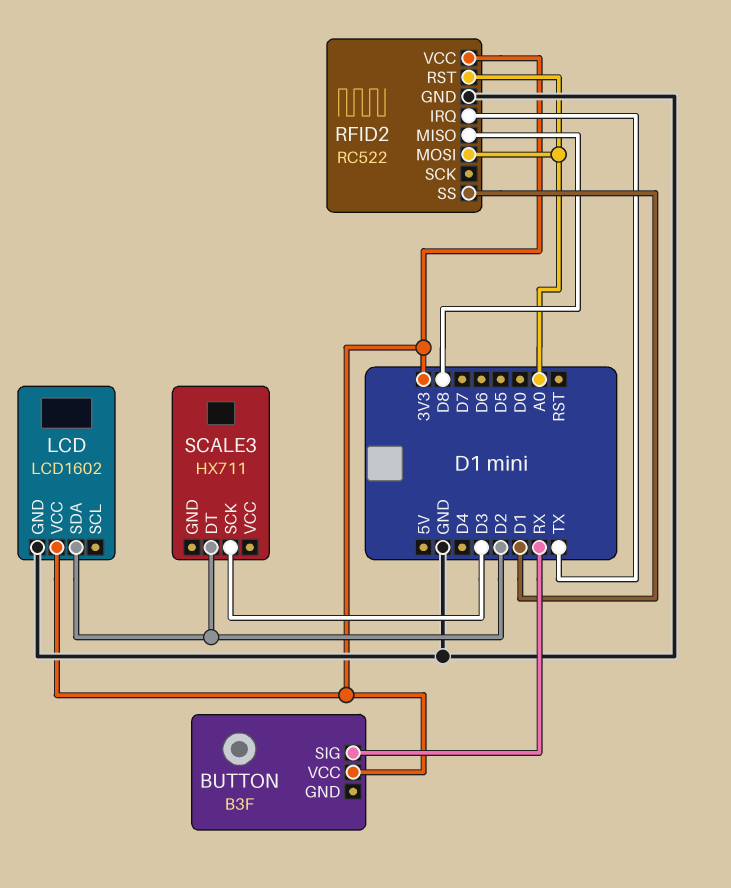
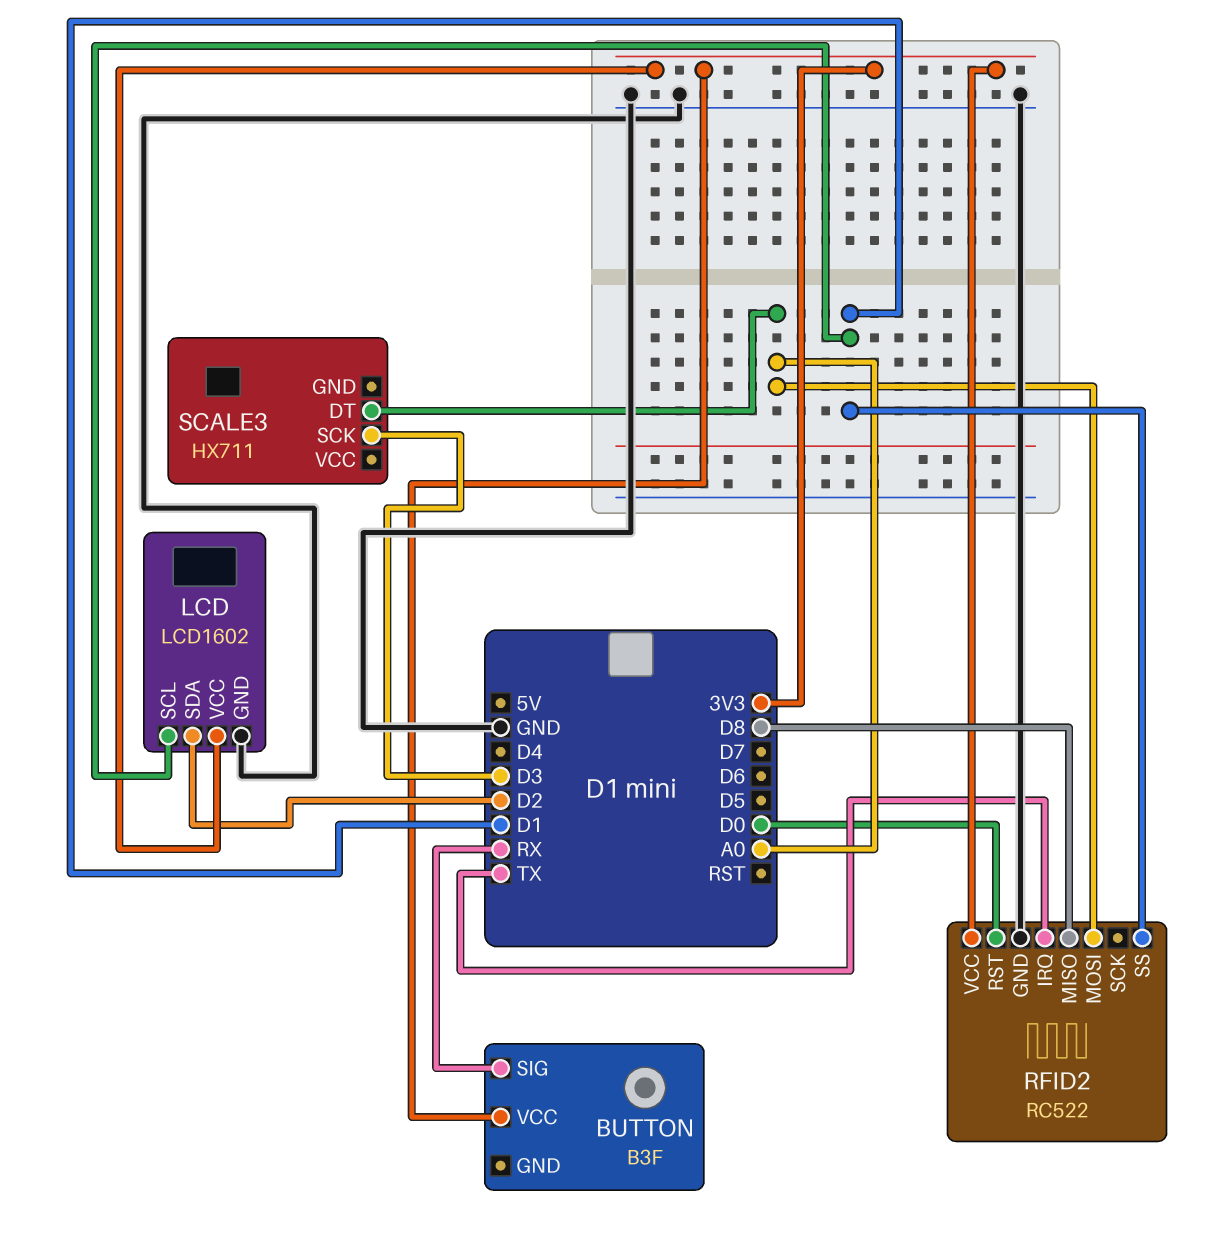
LCD pin SCL: none -> D1
RFID2 pin RST: A0 -> D0
SCALE3 pin DT: D2 -> A0

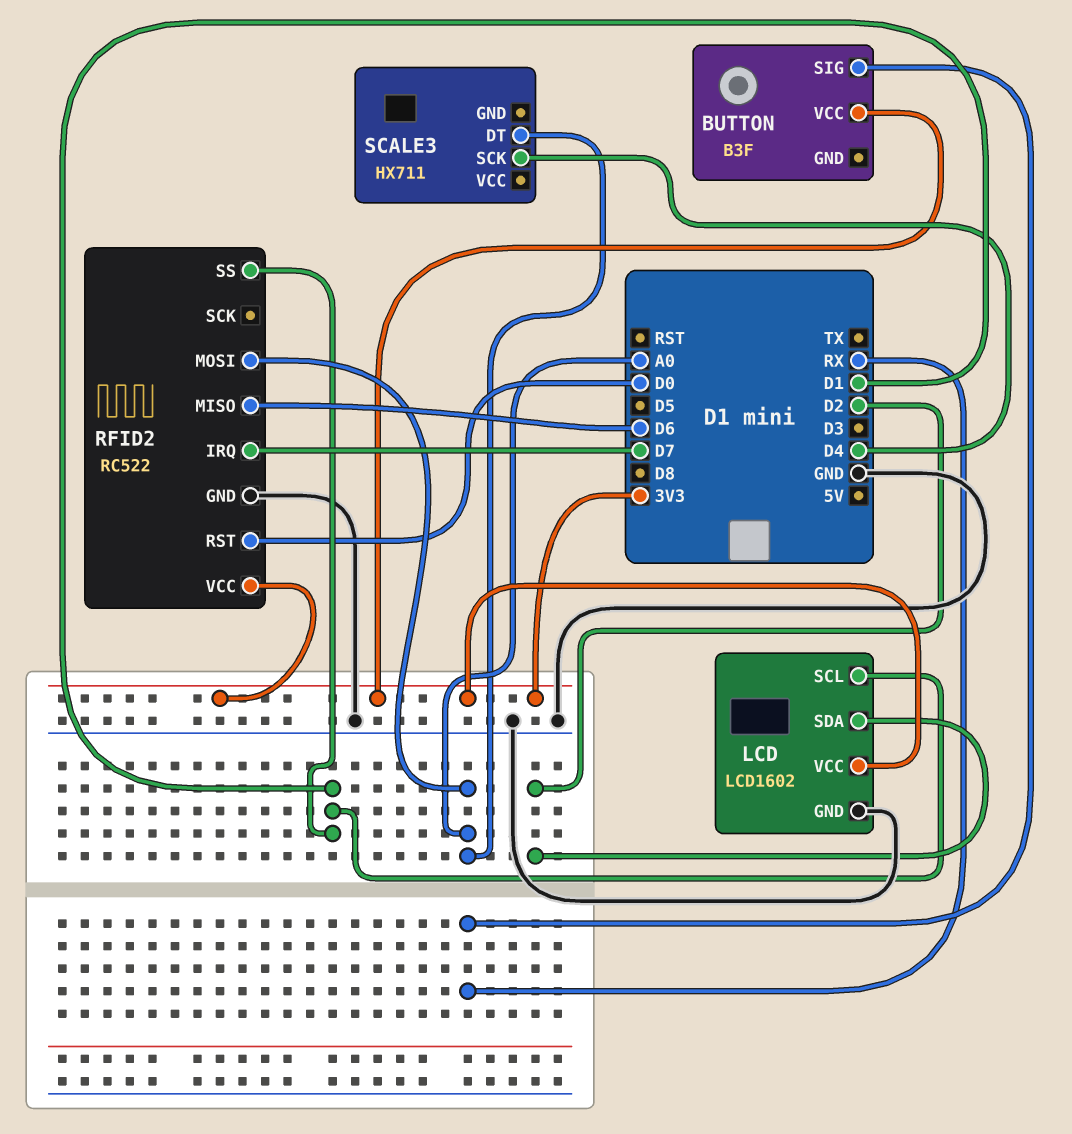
RFID2 pin IRQ: TX -> D7
RFID2 pin MISO: D8 -> D6
SCALE3 pin SCK: D3 -> D4

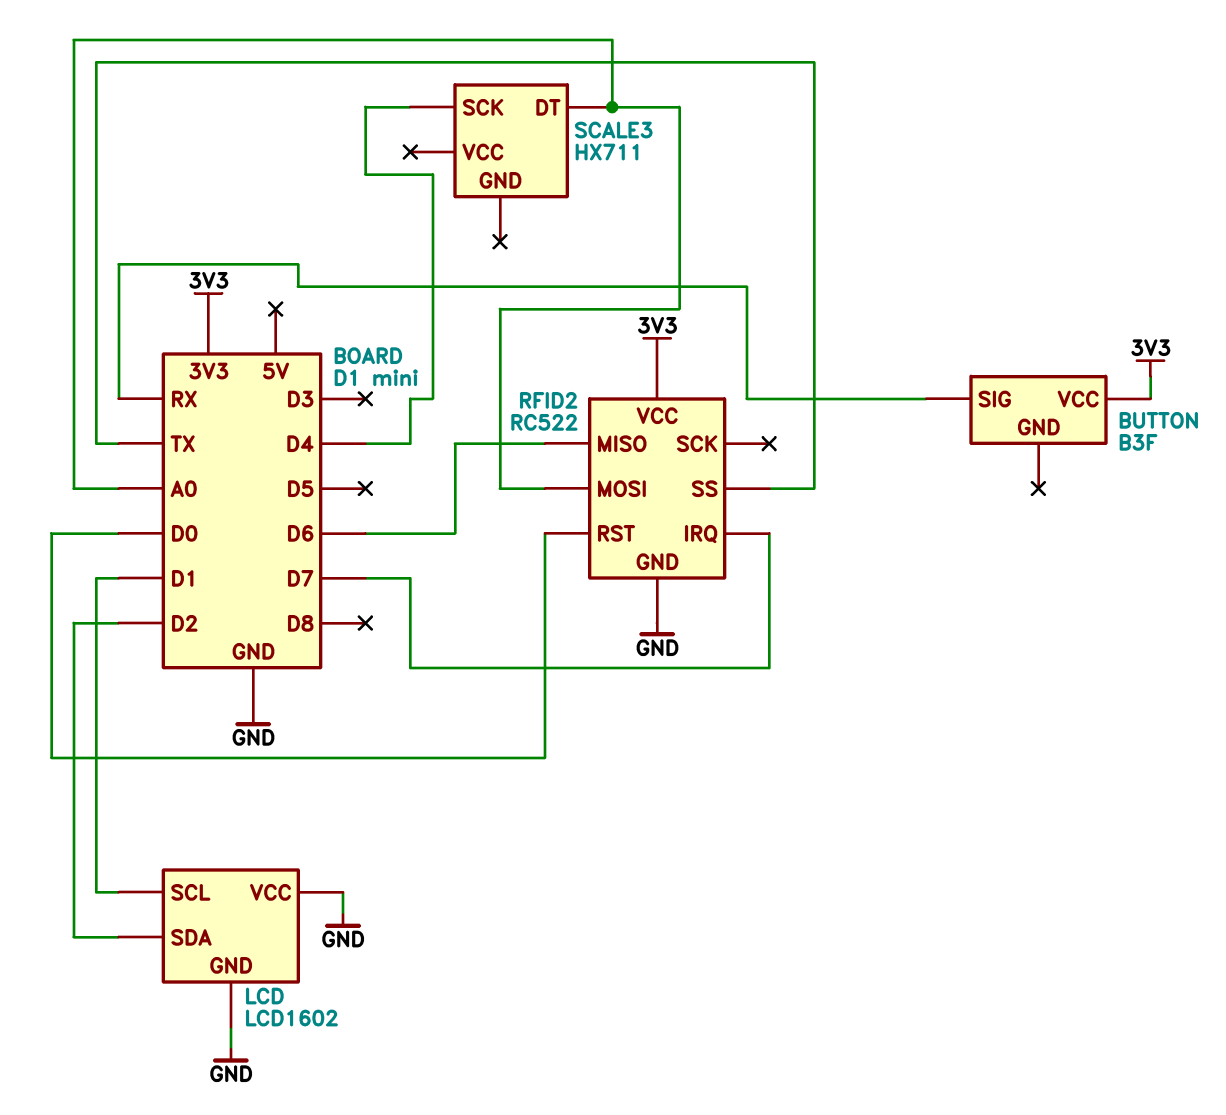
LCD pin VCC: 3V3 -> GND
RFID2 pin SS: D1 -> TX

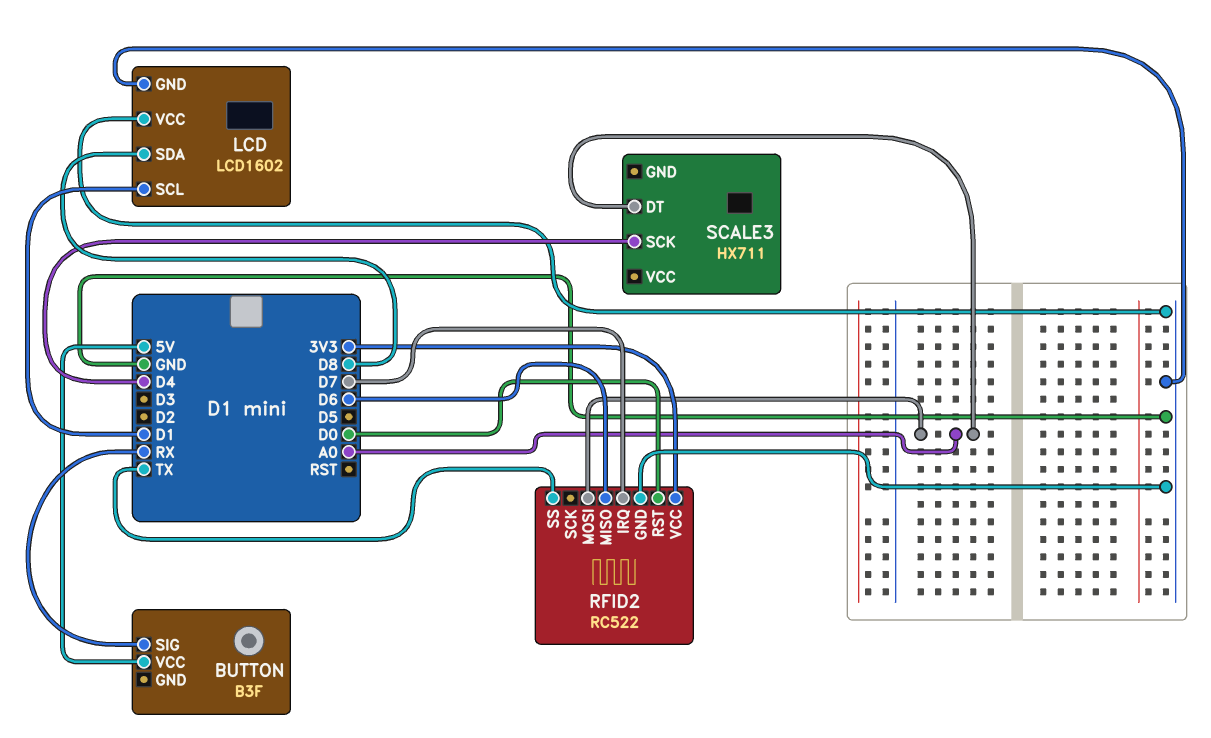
BUTTON pin VCC: 3V3 -> 5V
LCD pin SDA: D2 -> D8

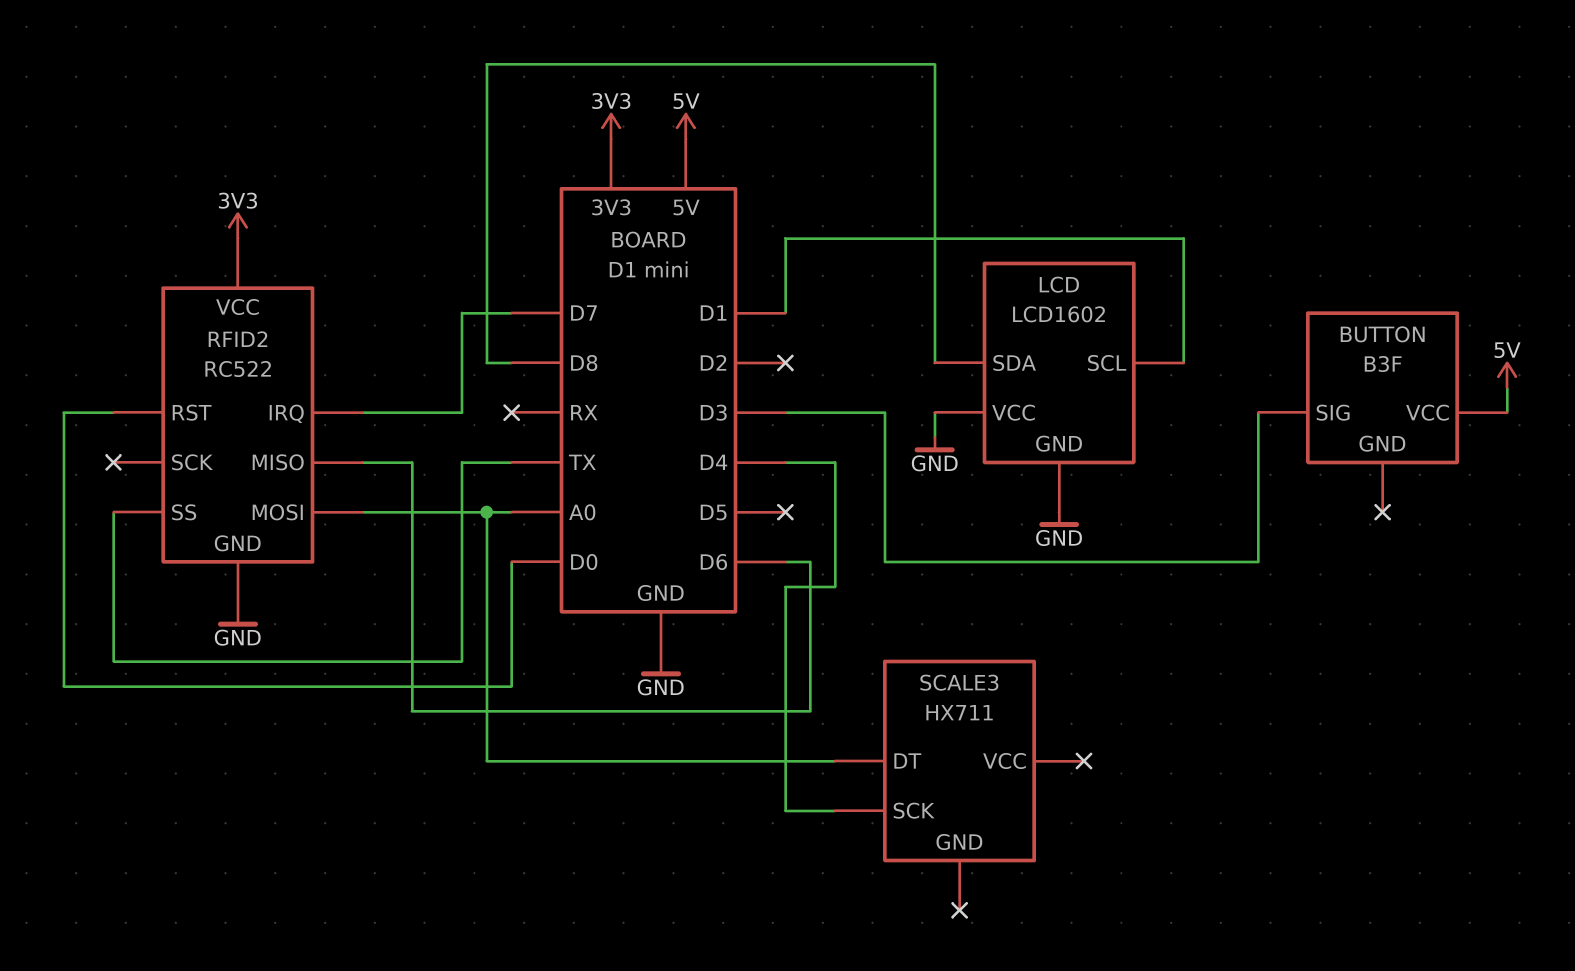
BUTTON pin SIG: RX -> D3

